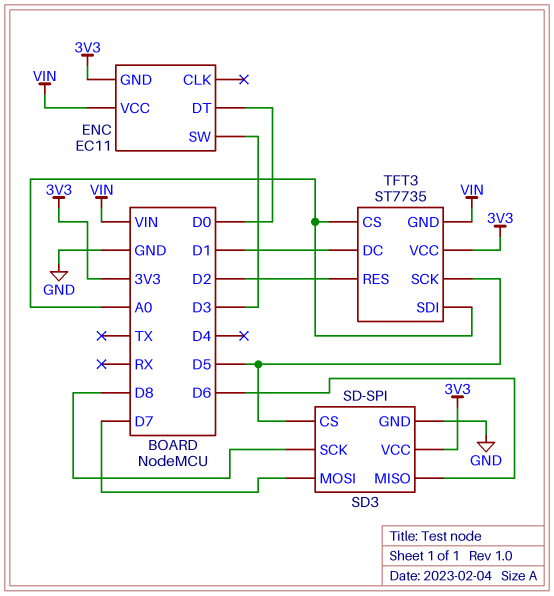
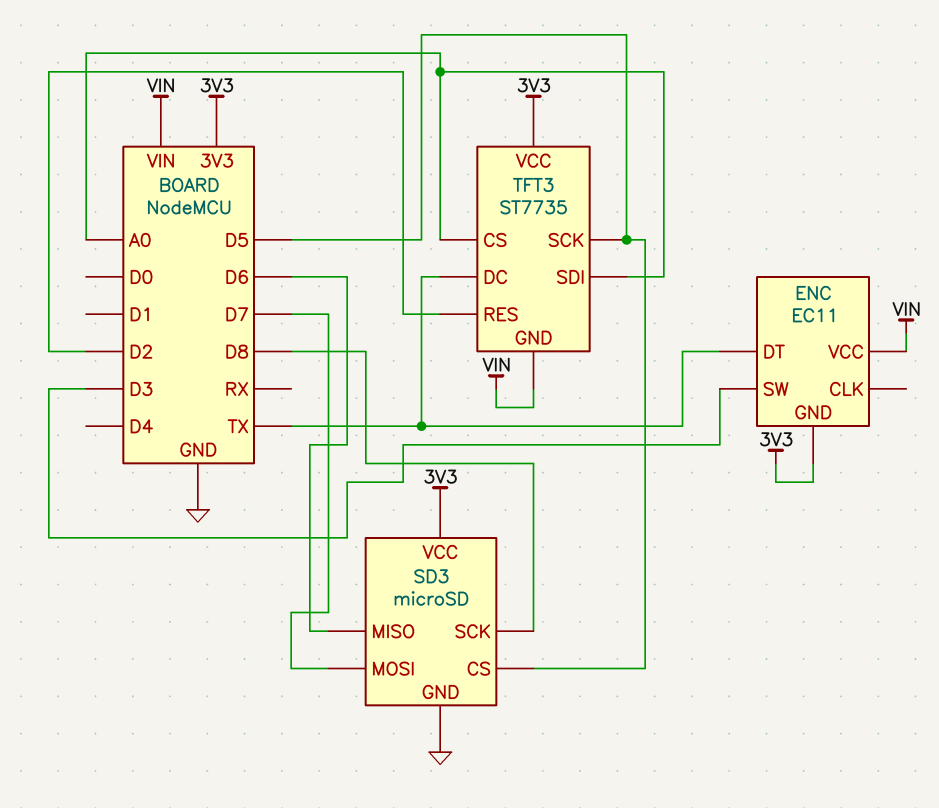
ENC pin DT: D0 -> TX
SD3: SD-SPI -> microSD
TFT3 pin DC: D1 -> TX

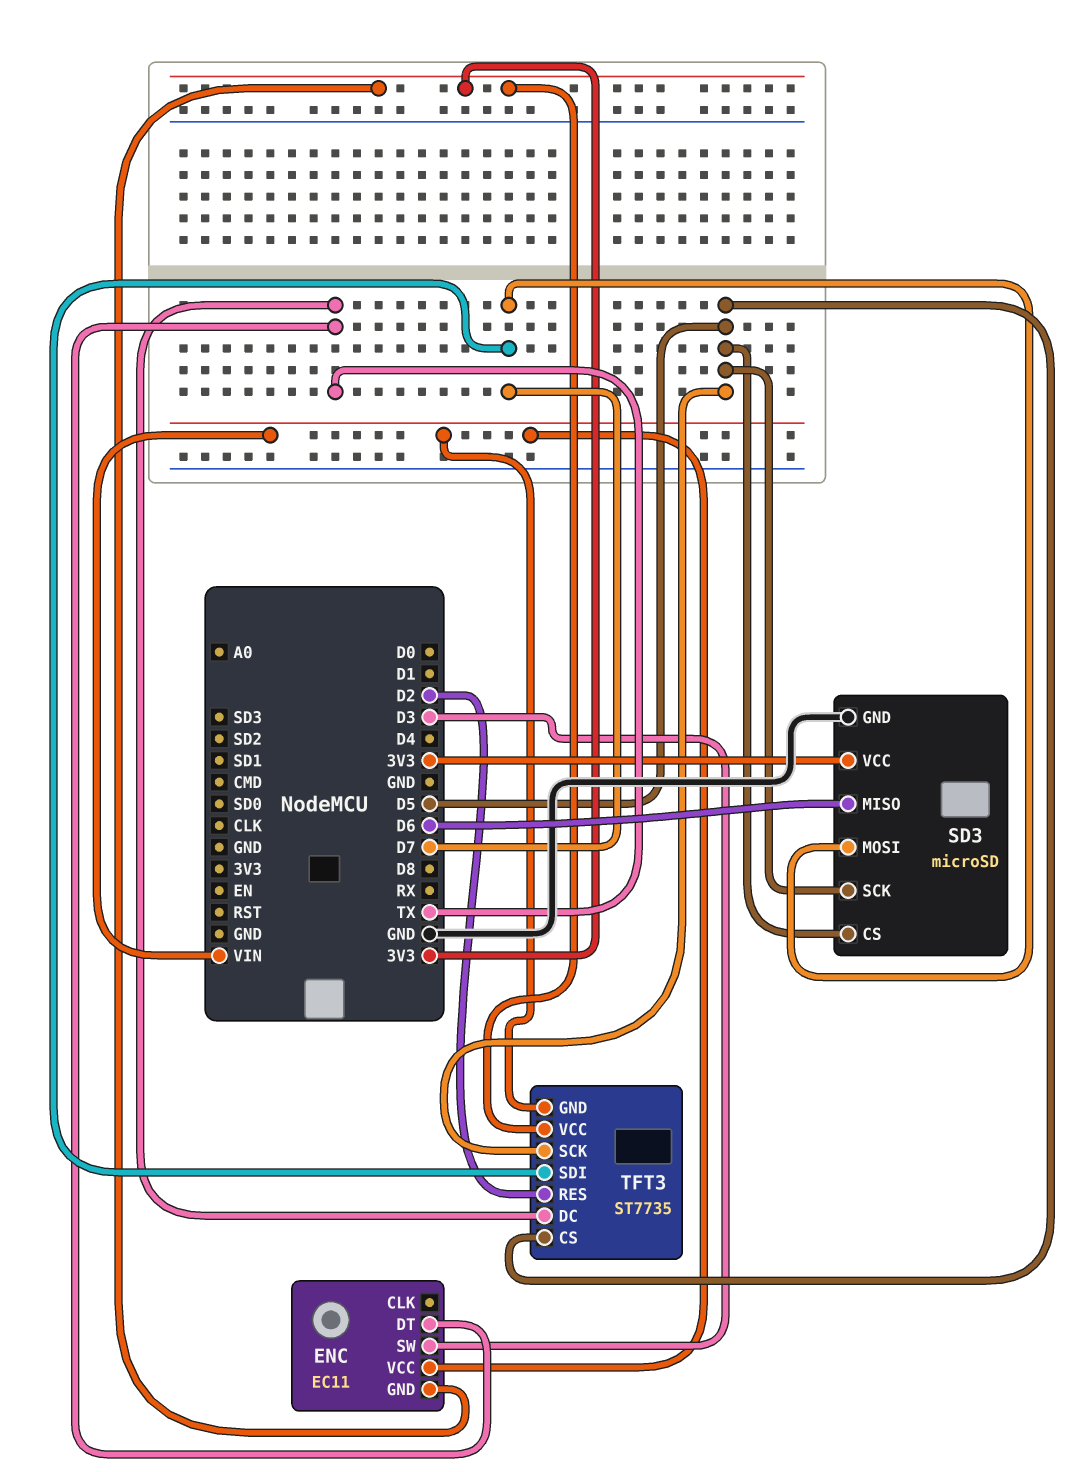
SD3 pin SCK: D8 -> D5
TFT3 pin CS: A0 -> D5
TFT3 pin SDI: A0 -> D7

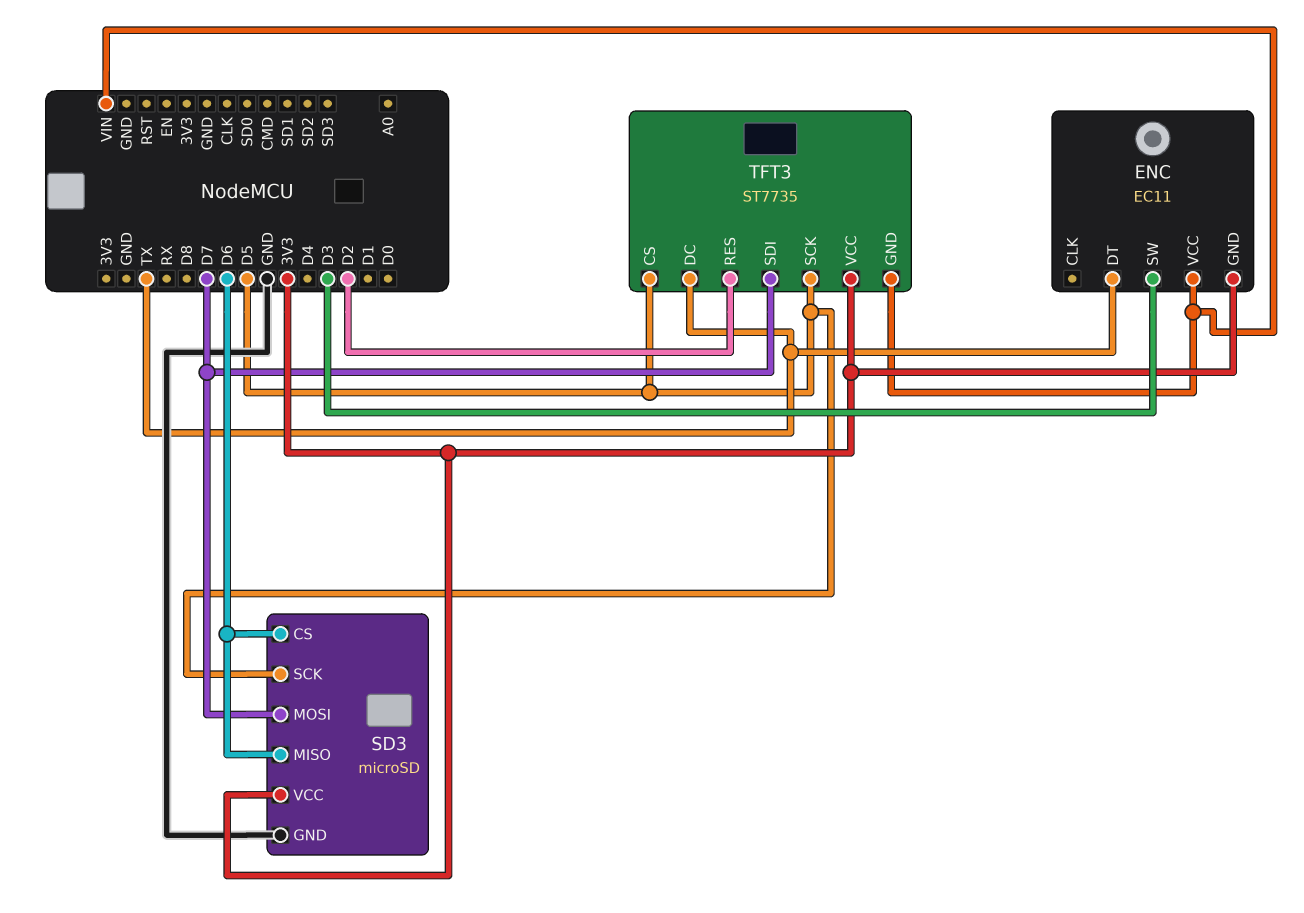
SD3 pin CS: D5 -> D6

